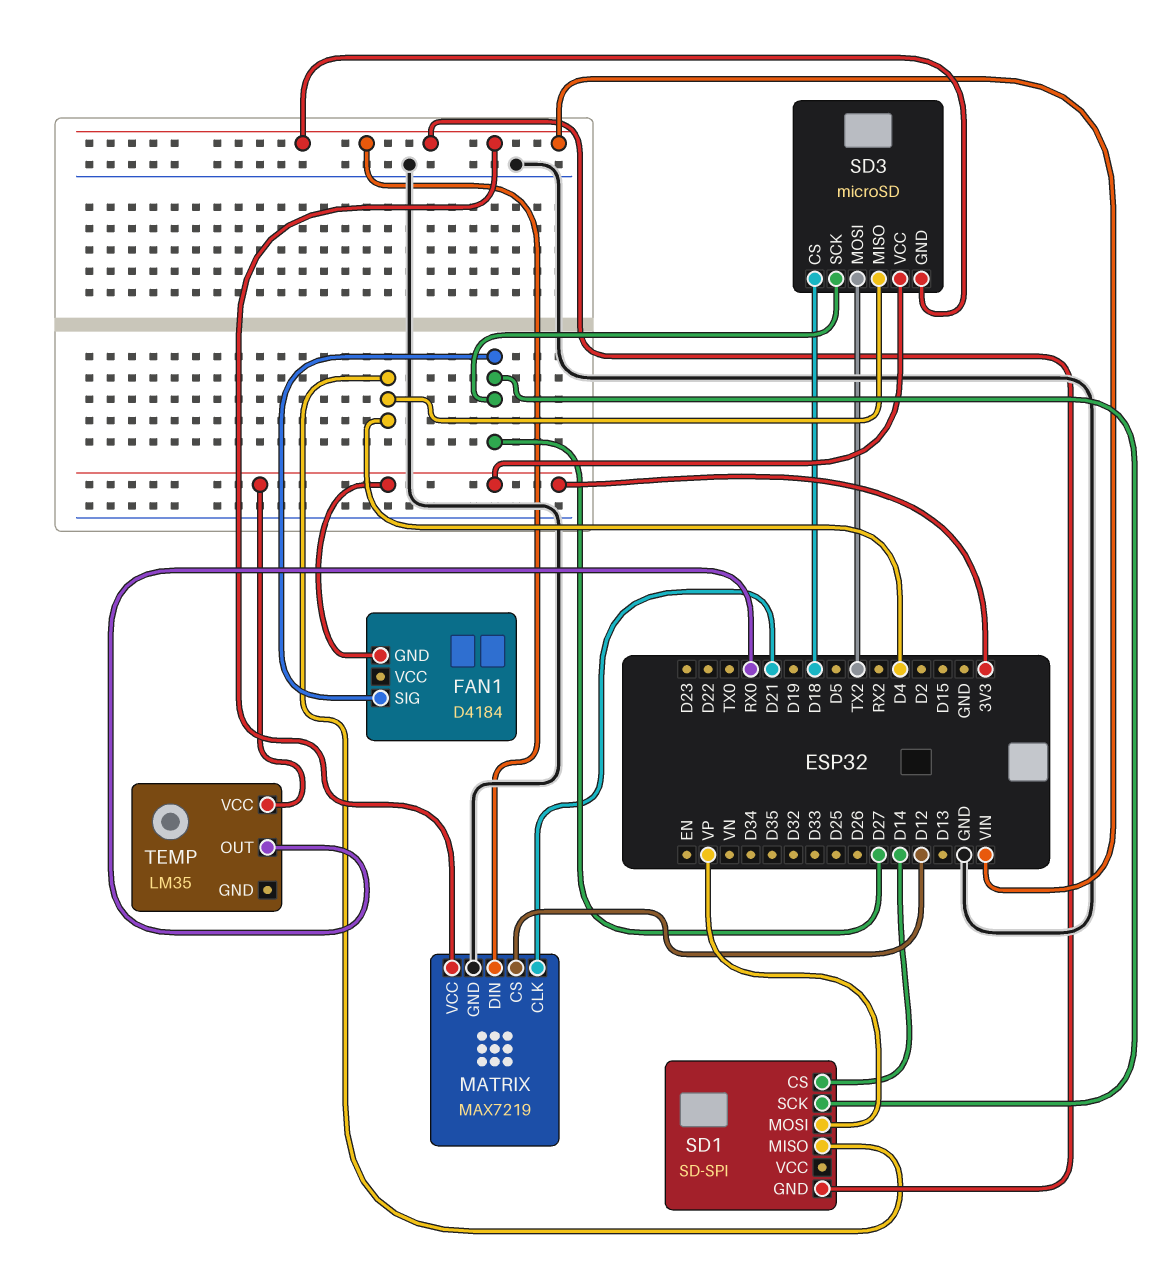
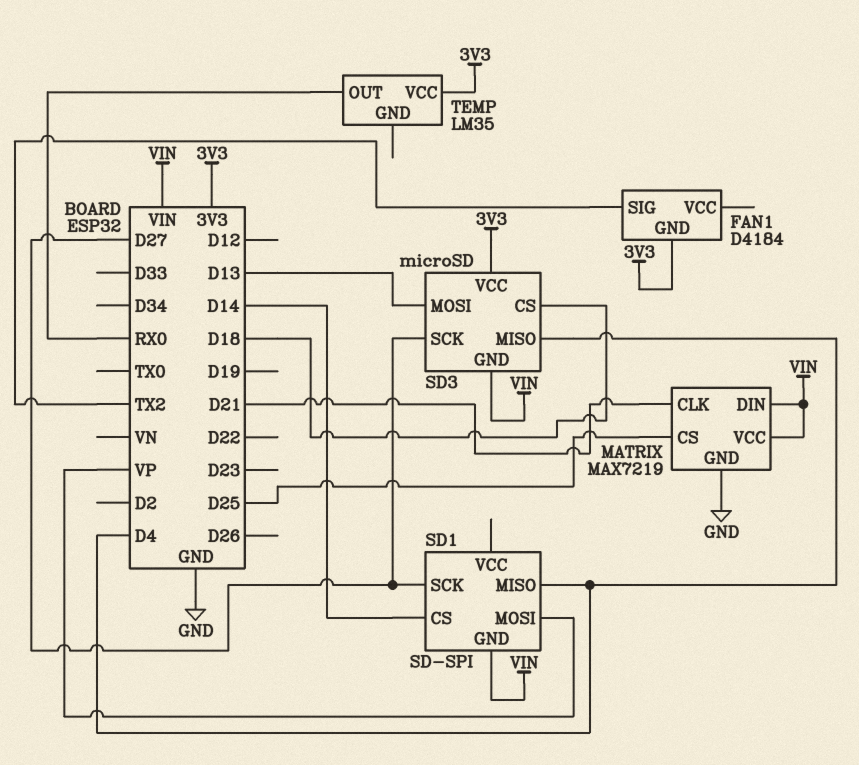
FAN1 pin SIG: D27 -> TX2
MATRIX pin CS: D12 -> D25
SD3 pin MOSI: TX2 -> D13

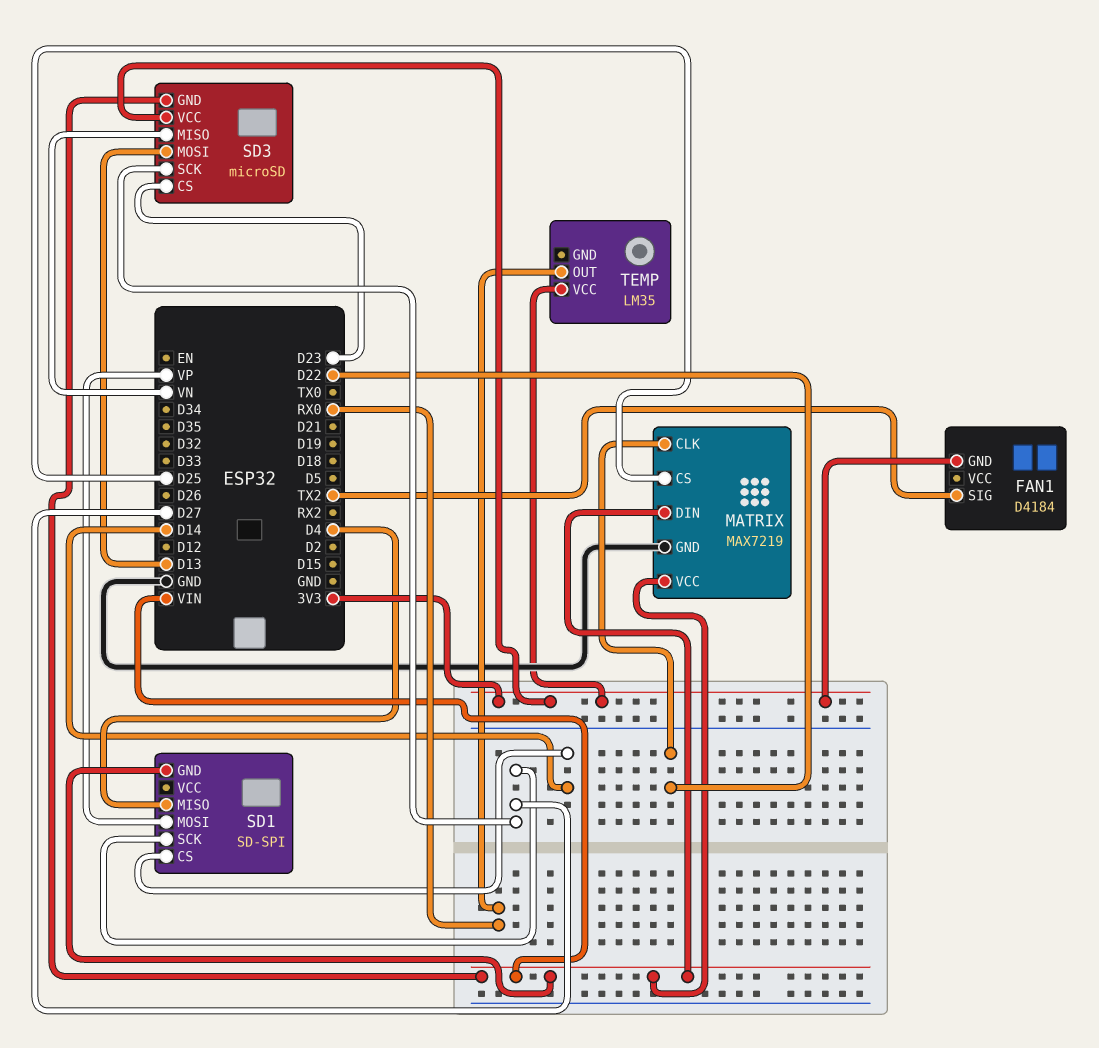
MATRIX pin CLK: D21 -> D22
SD3 pin CS: D18 -> D23
SD3 pin MISO: D4 -> VN

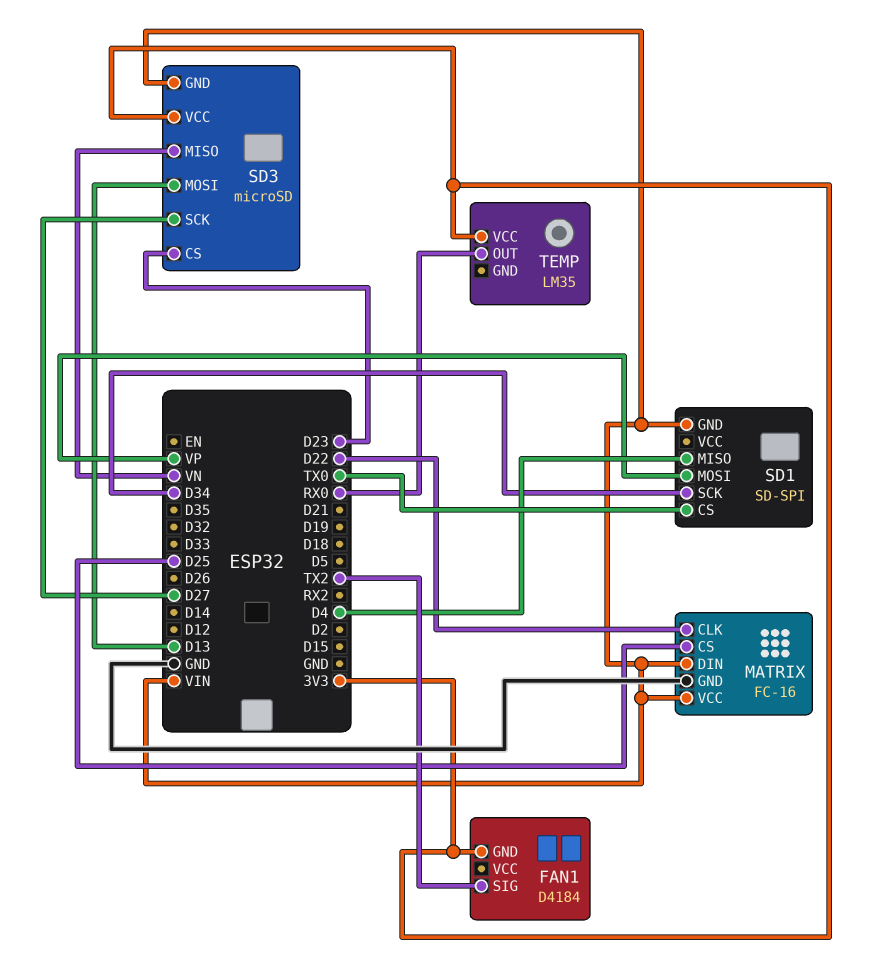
MATRIX: MAX7219 -> FC-16
SD1 pin CS: D14 -> TX0
SD1 pin SCK: D27 -> D34

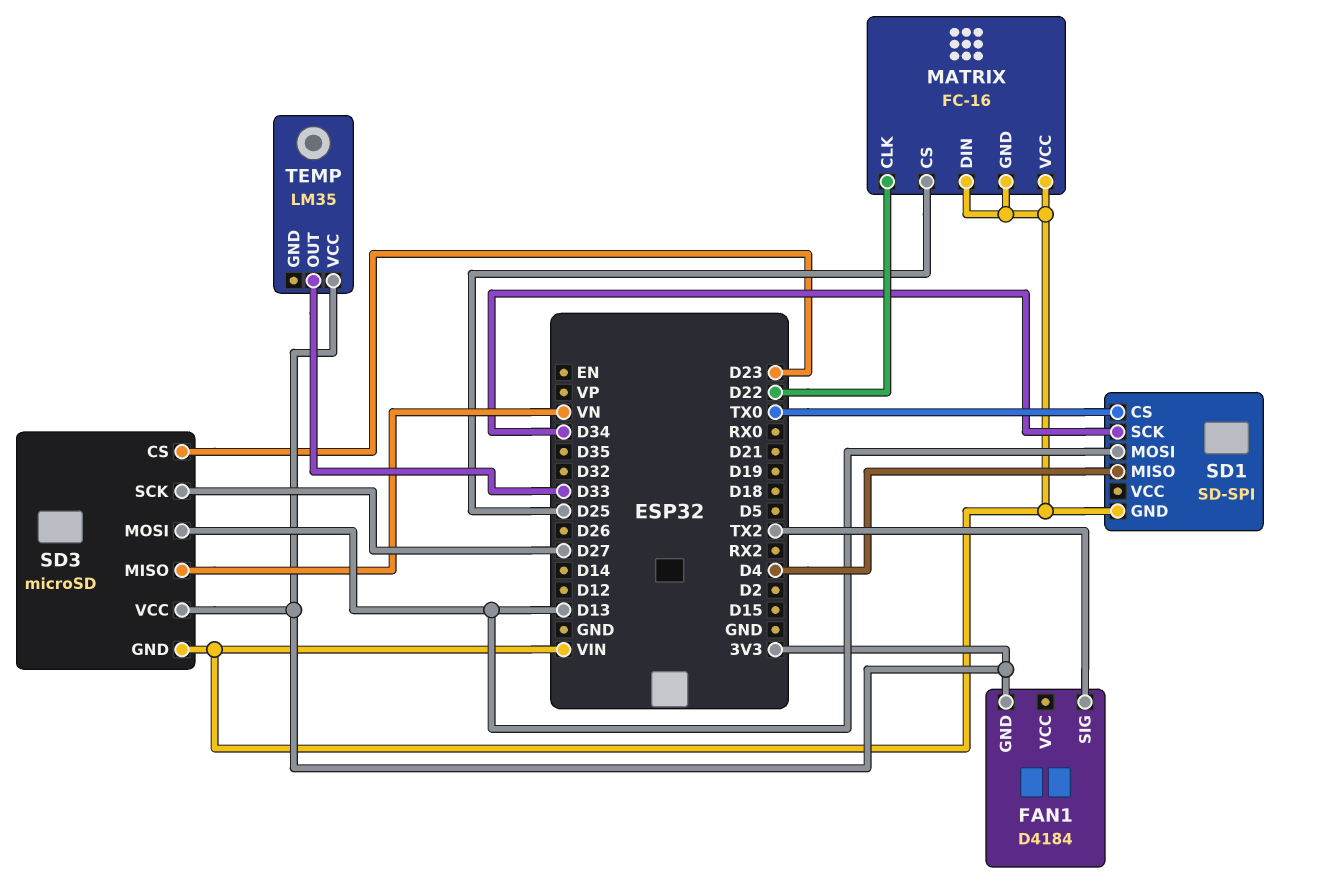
MATRIX pin GND: GND -> VIN
SD1 pin MOSI: VP -> D13
TEMP pin OUT: RX0 -> D33

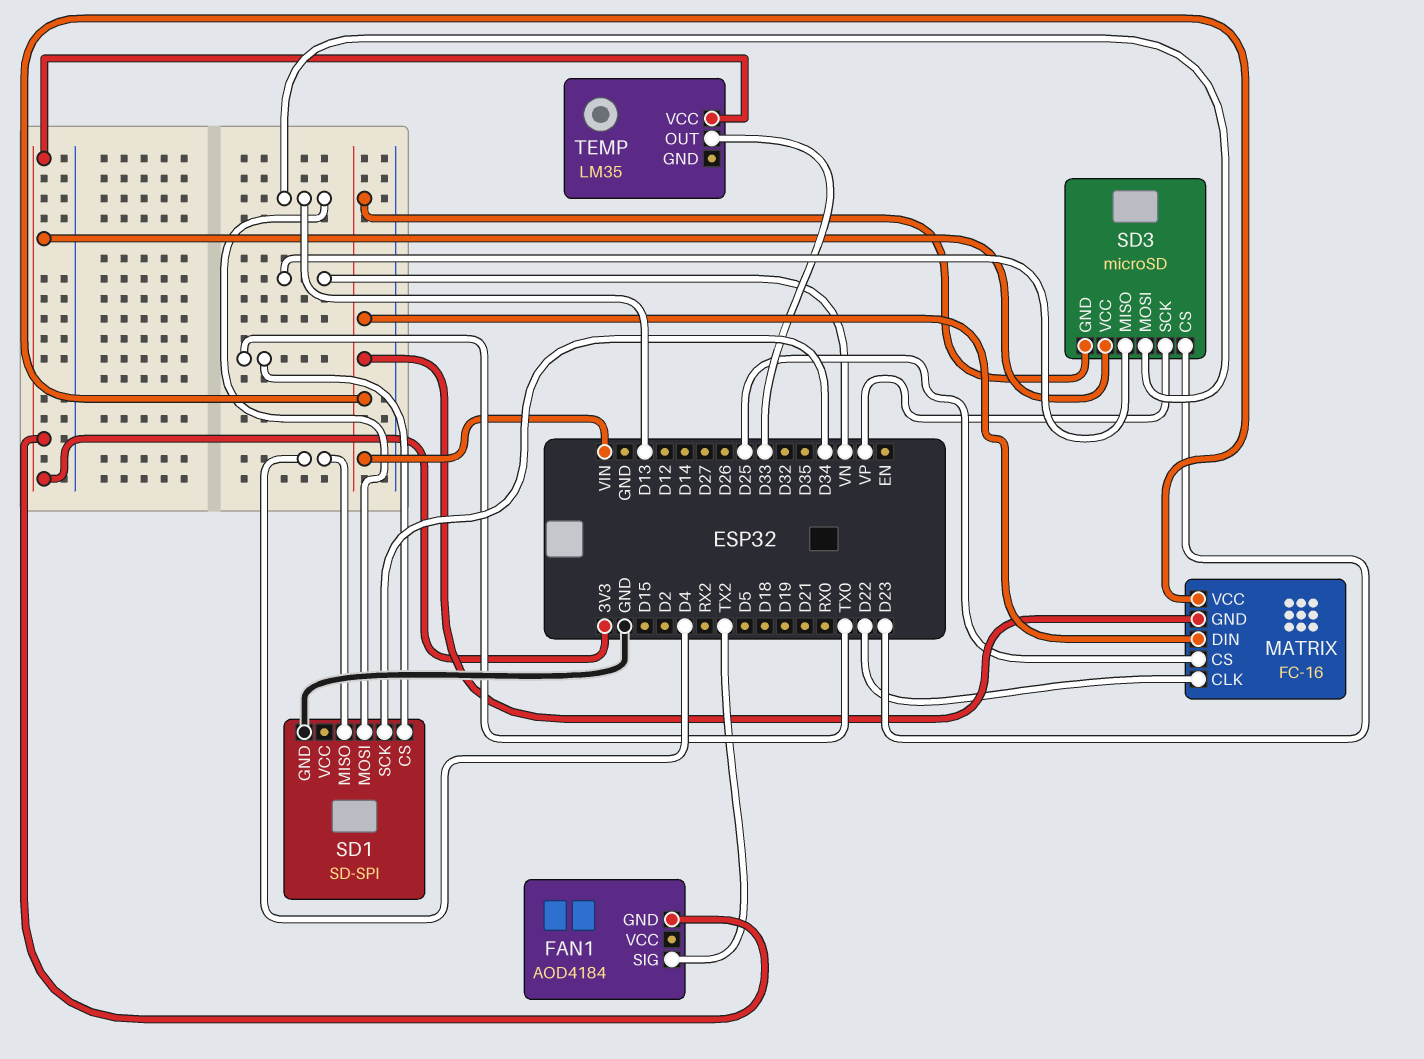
FAN1: D4184 -> AOD4184
SD1 pin GND: VIN -> GND
SD3 pin SCK: D27 -> VP

